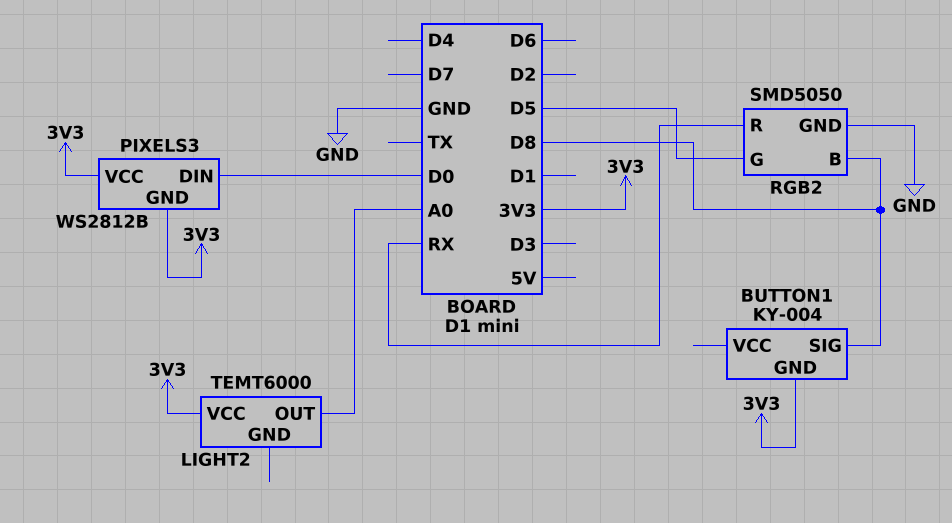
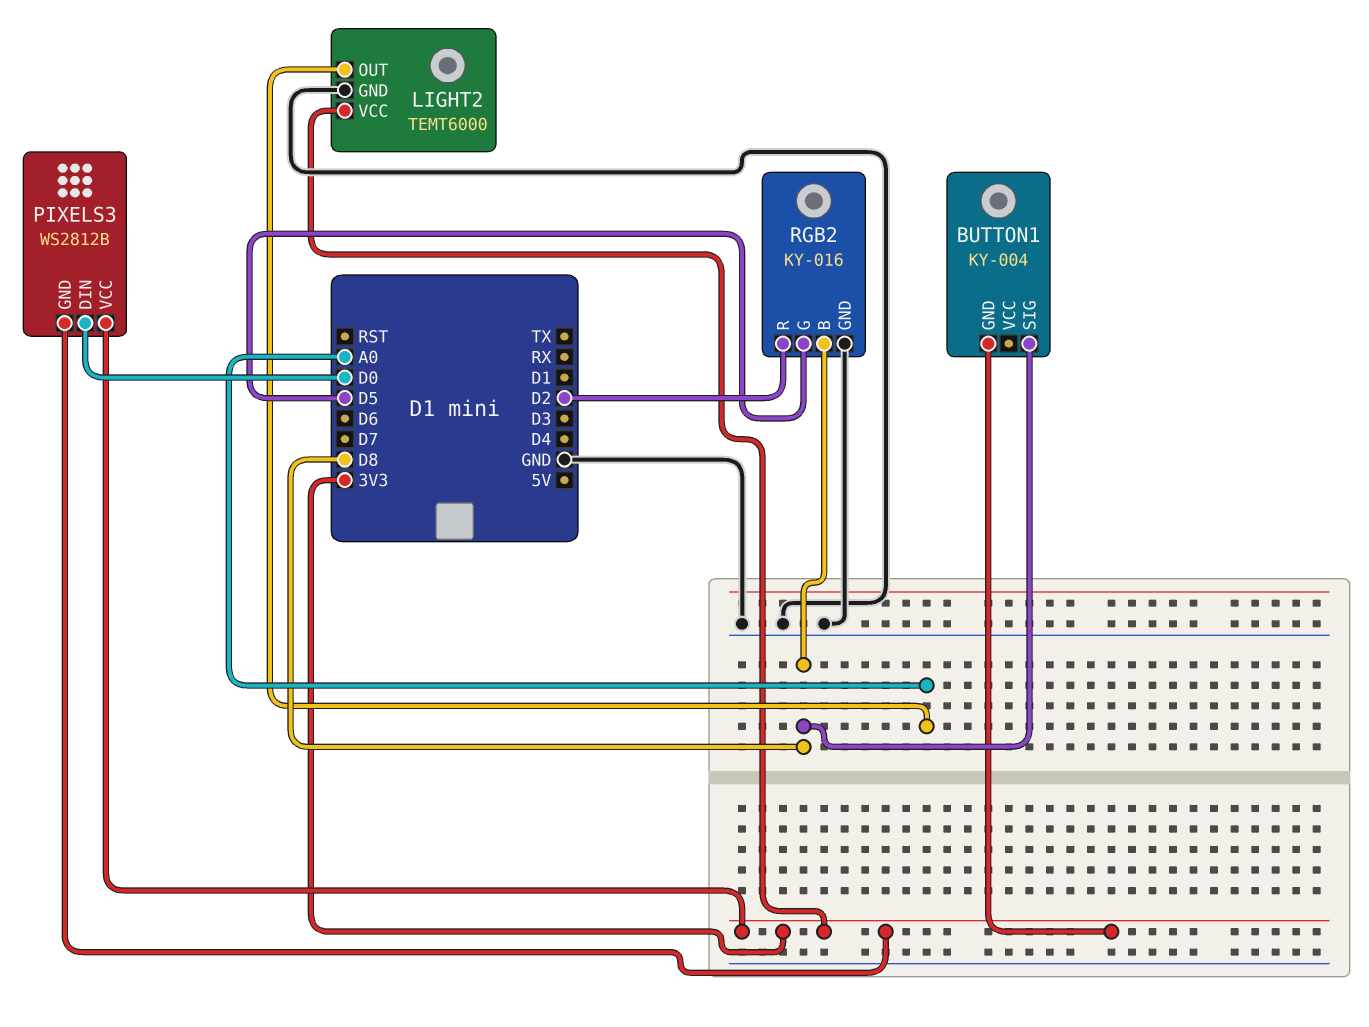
LIGHT2 pin GND: none -> GND
RGB2: SMD5050 -> KY-016
RGB2 pin R: RX -> D2

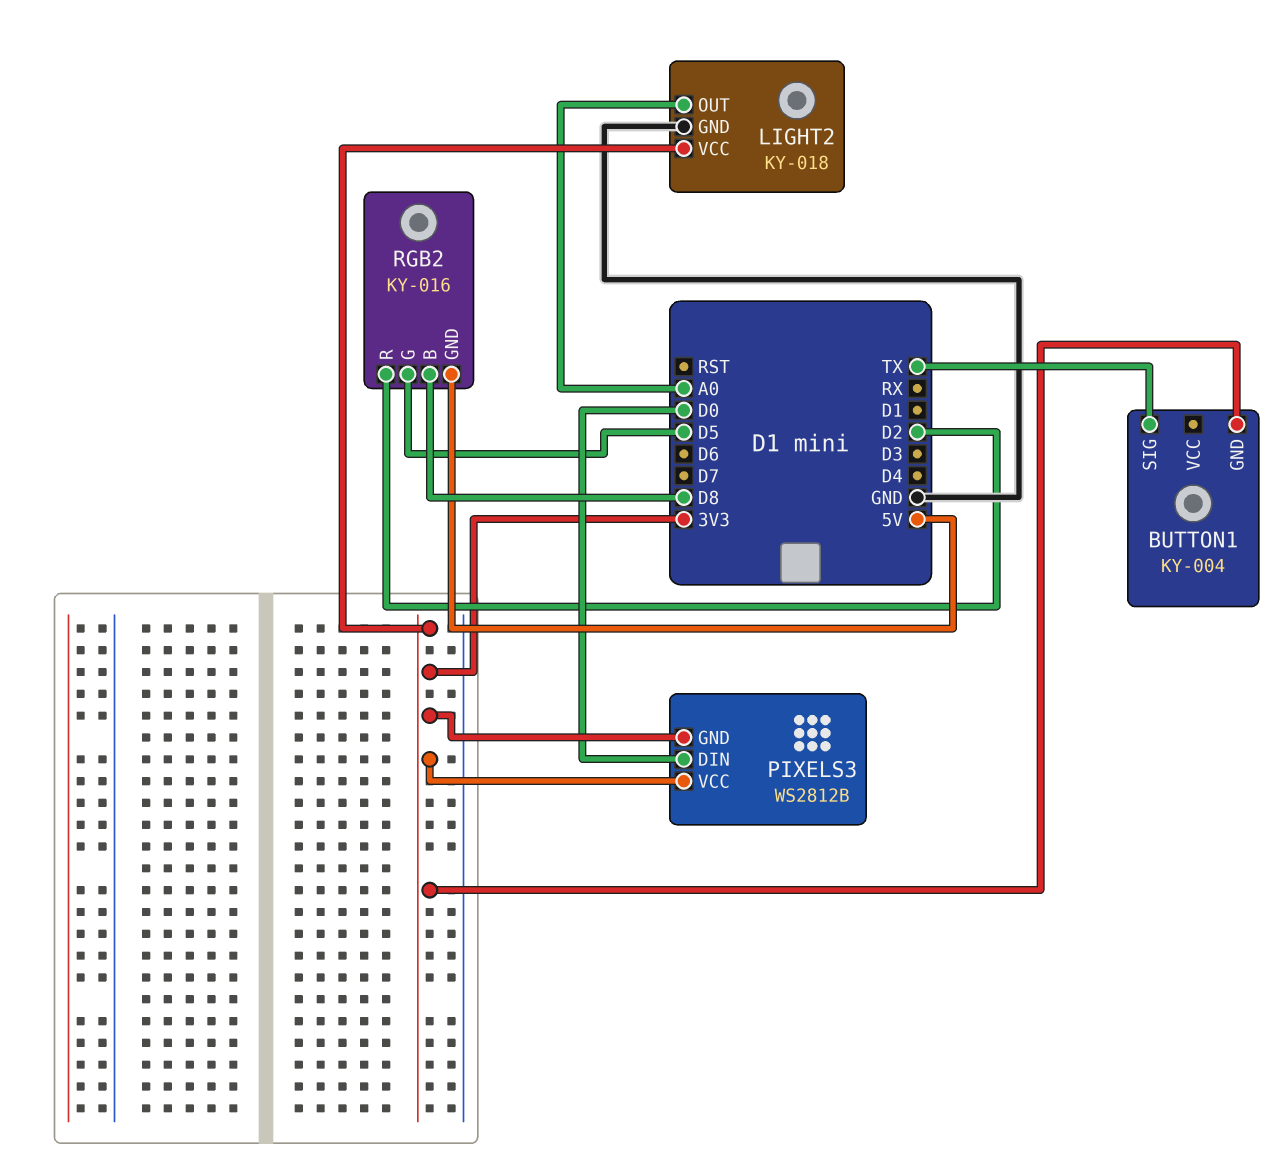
BUTTON1 pin SIG: D8 -> TX
LIGHT2: TEMT6000 -> KY-018
RGB2 pin GND: GND -> 5V

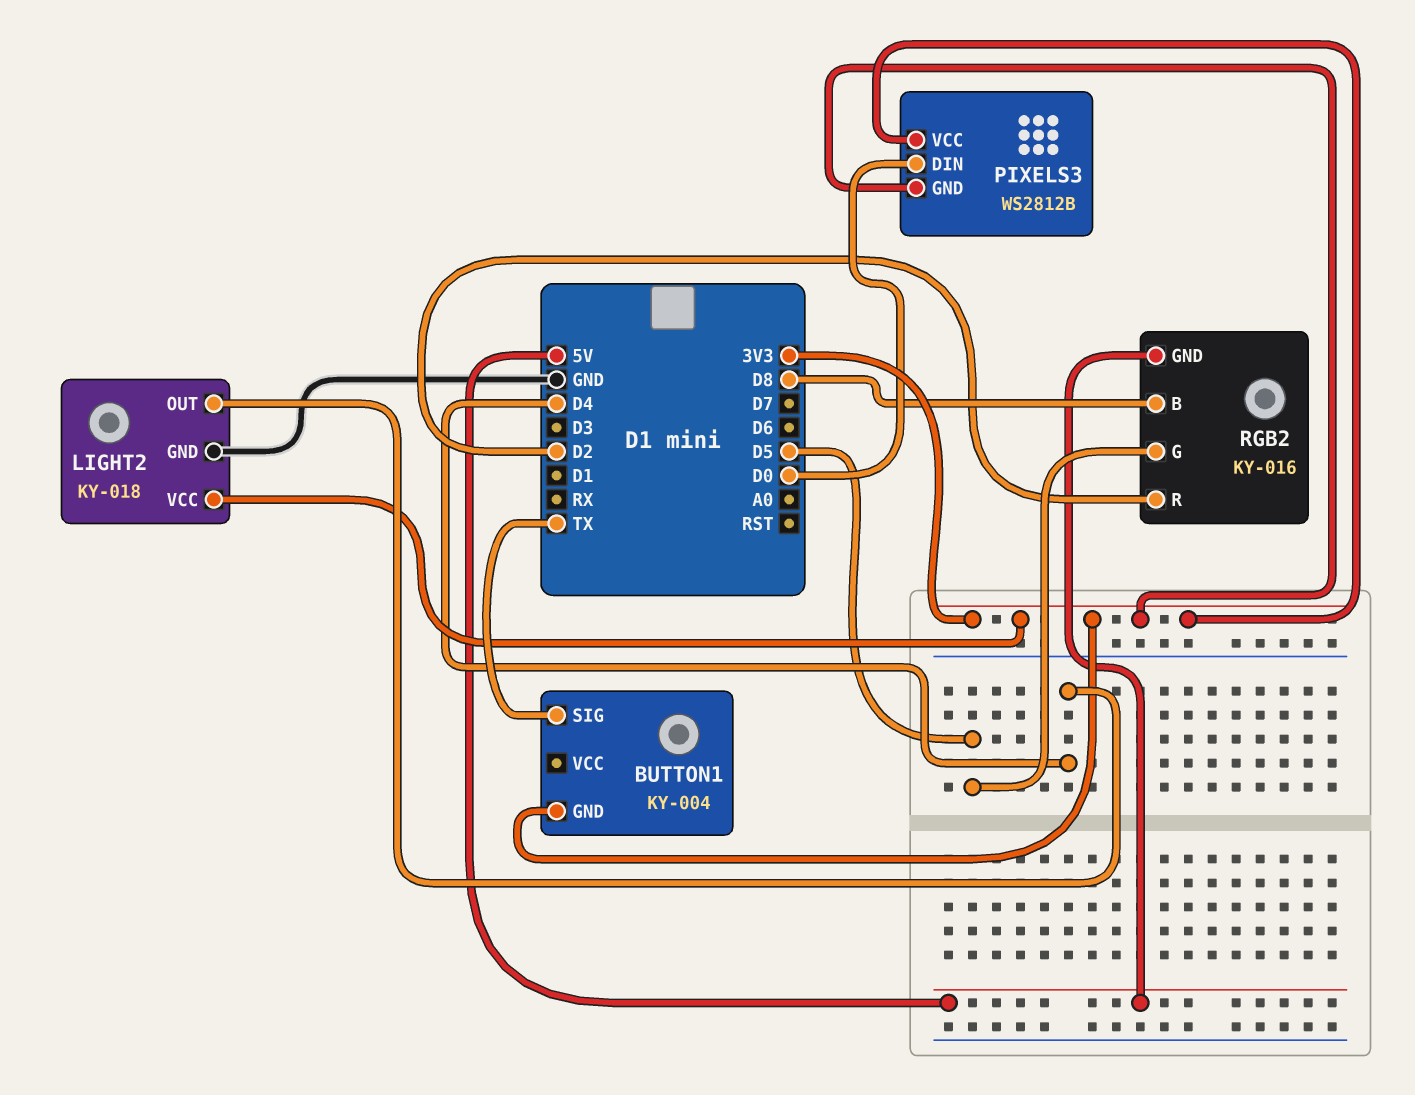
LIGHT2 pin OUT: A0 -> D4

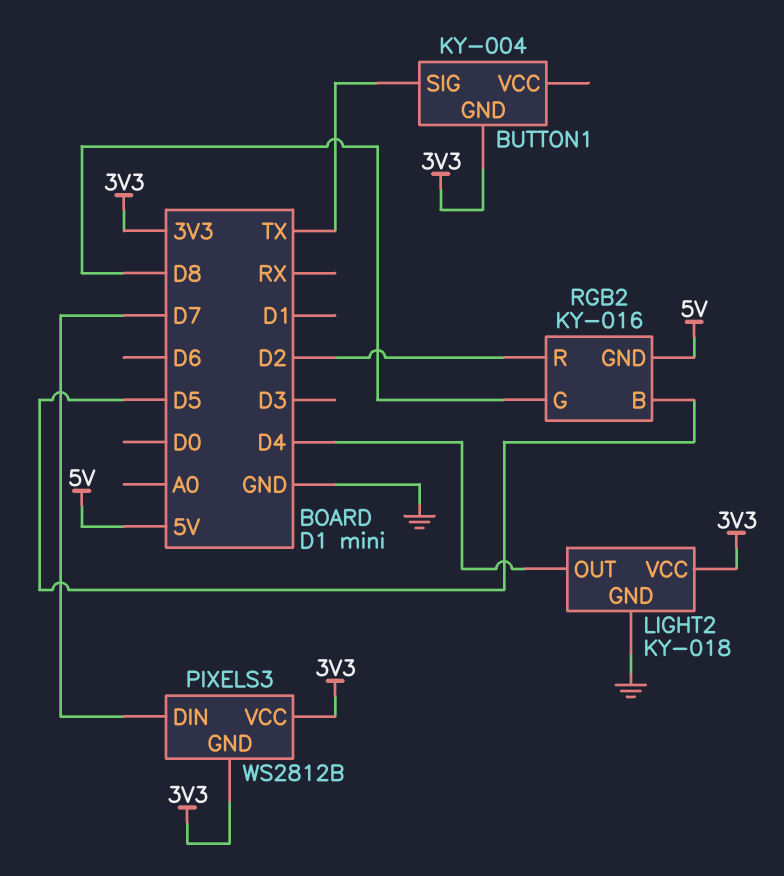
PIXELS3 pin DIN: D0 -> D7
RGB2 pin B: D8 -> D5
RGB2 pin G: D5 -> D8

